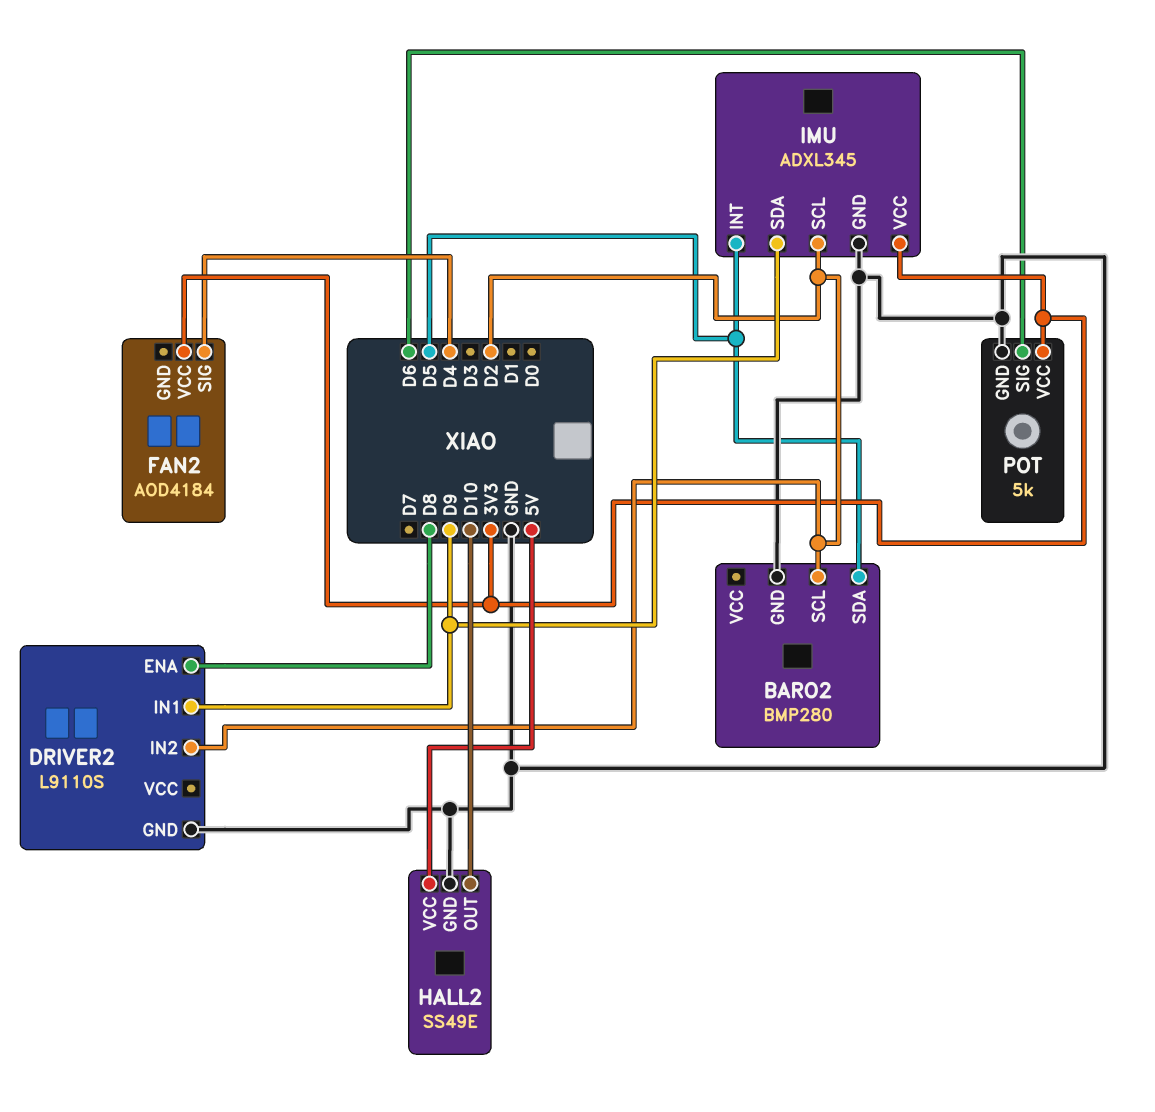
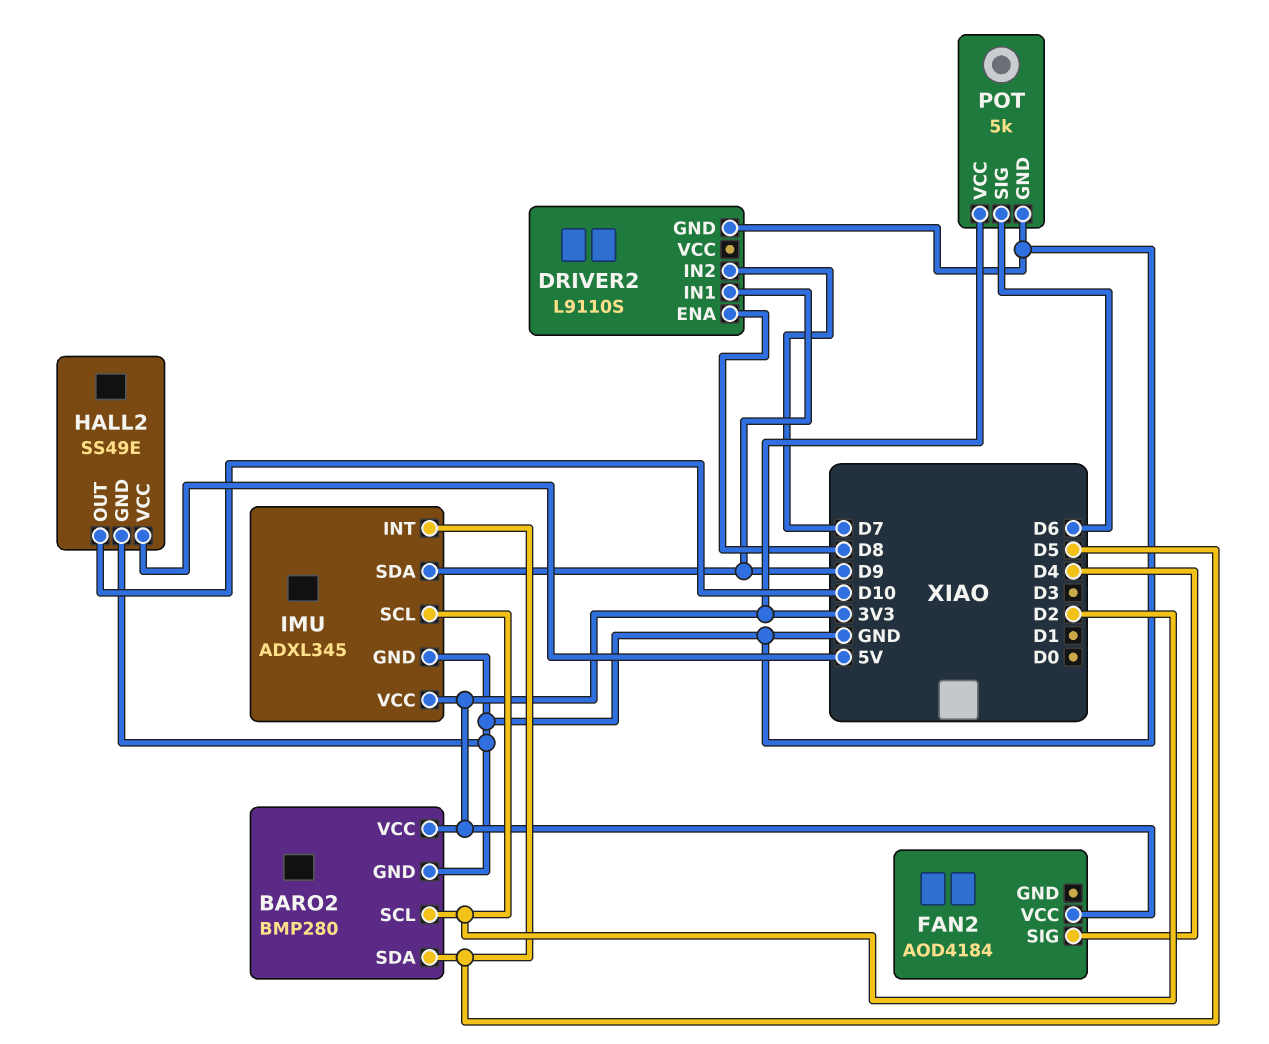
BARO2 pin VCC: none -> 3V3
DRIVER2 pin IN2: D2 -> D7

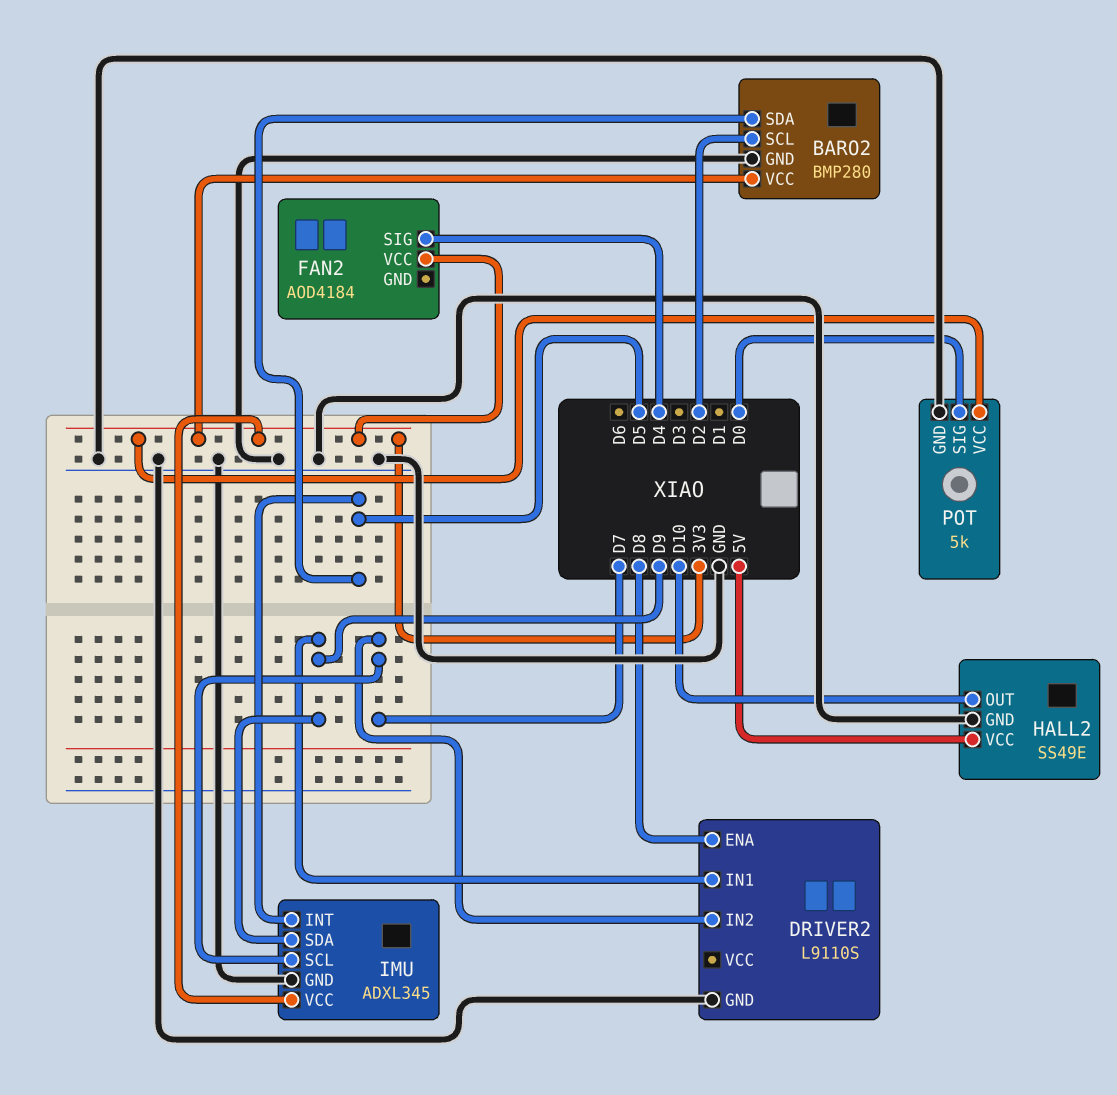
IMU pin SCL: D2 -> D7
POT pin SIG: D6 -> D0

